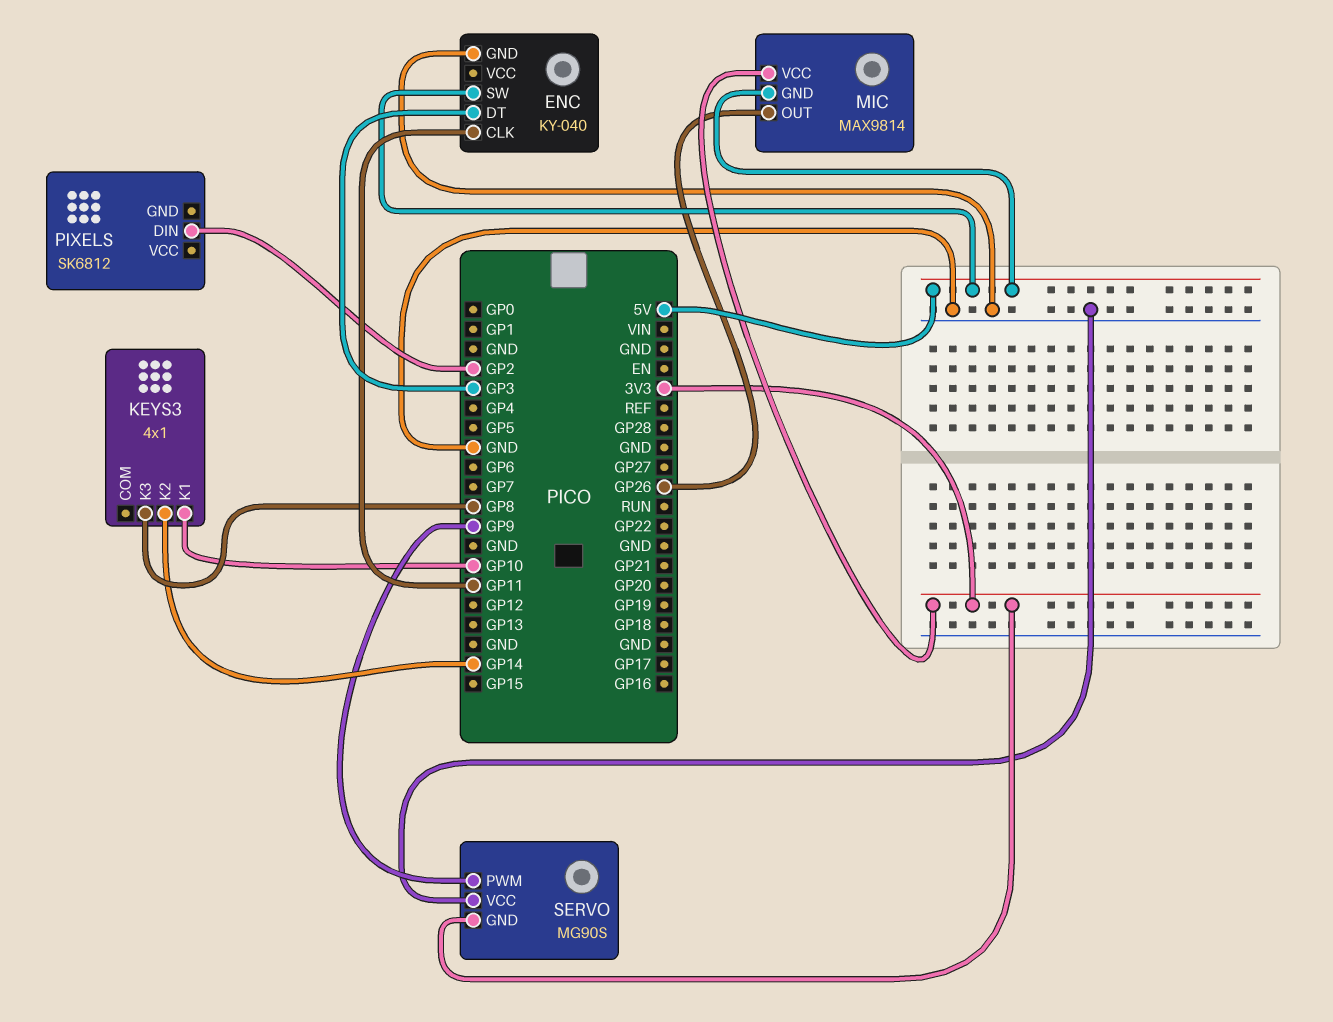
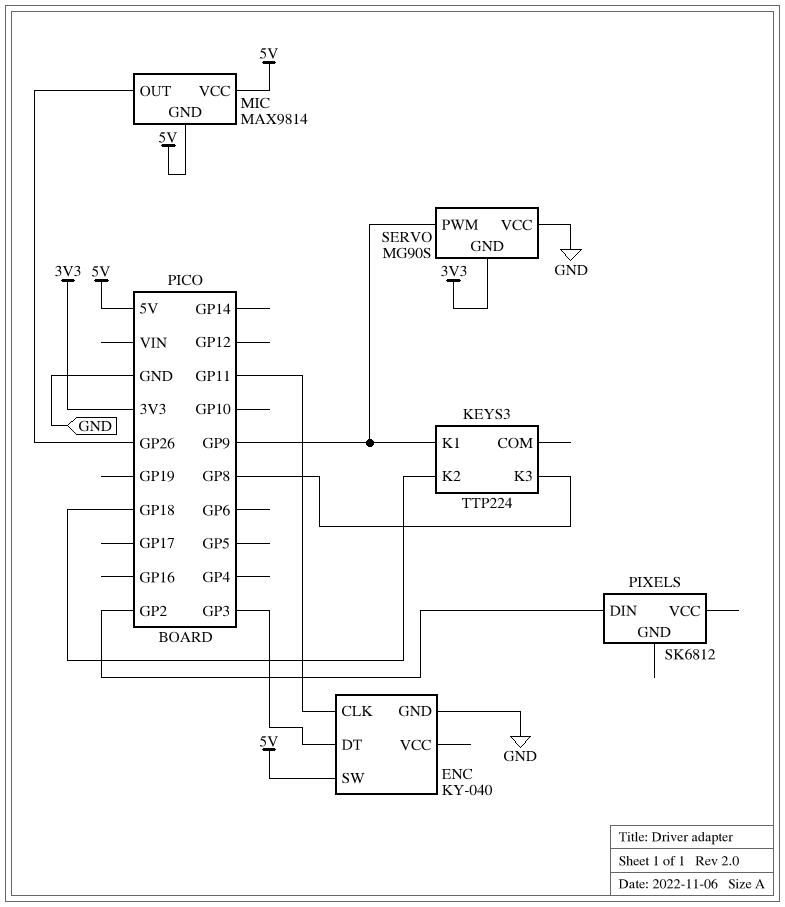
KEYS3: 4x1 -> TTP224
KEYS3 pin K1: GP10 -> GP9
KEYS3 pin K2: GP14 -> GP18
MIC pin VCC: 3V3 -> 5V

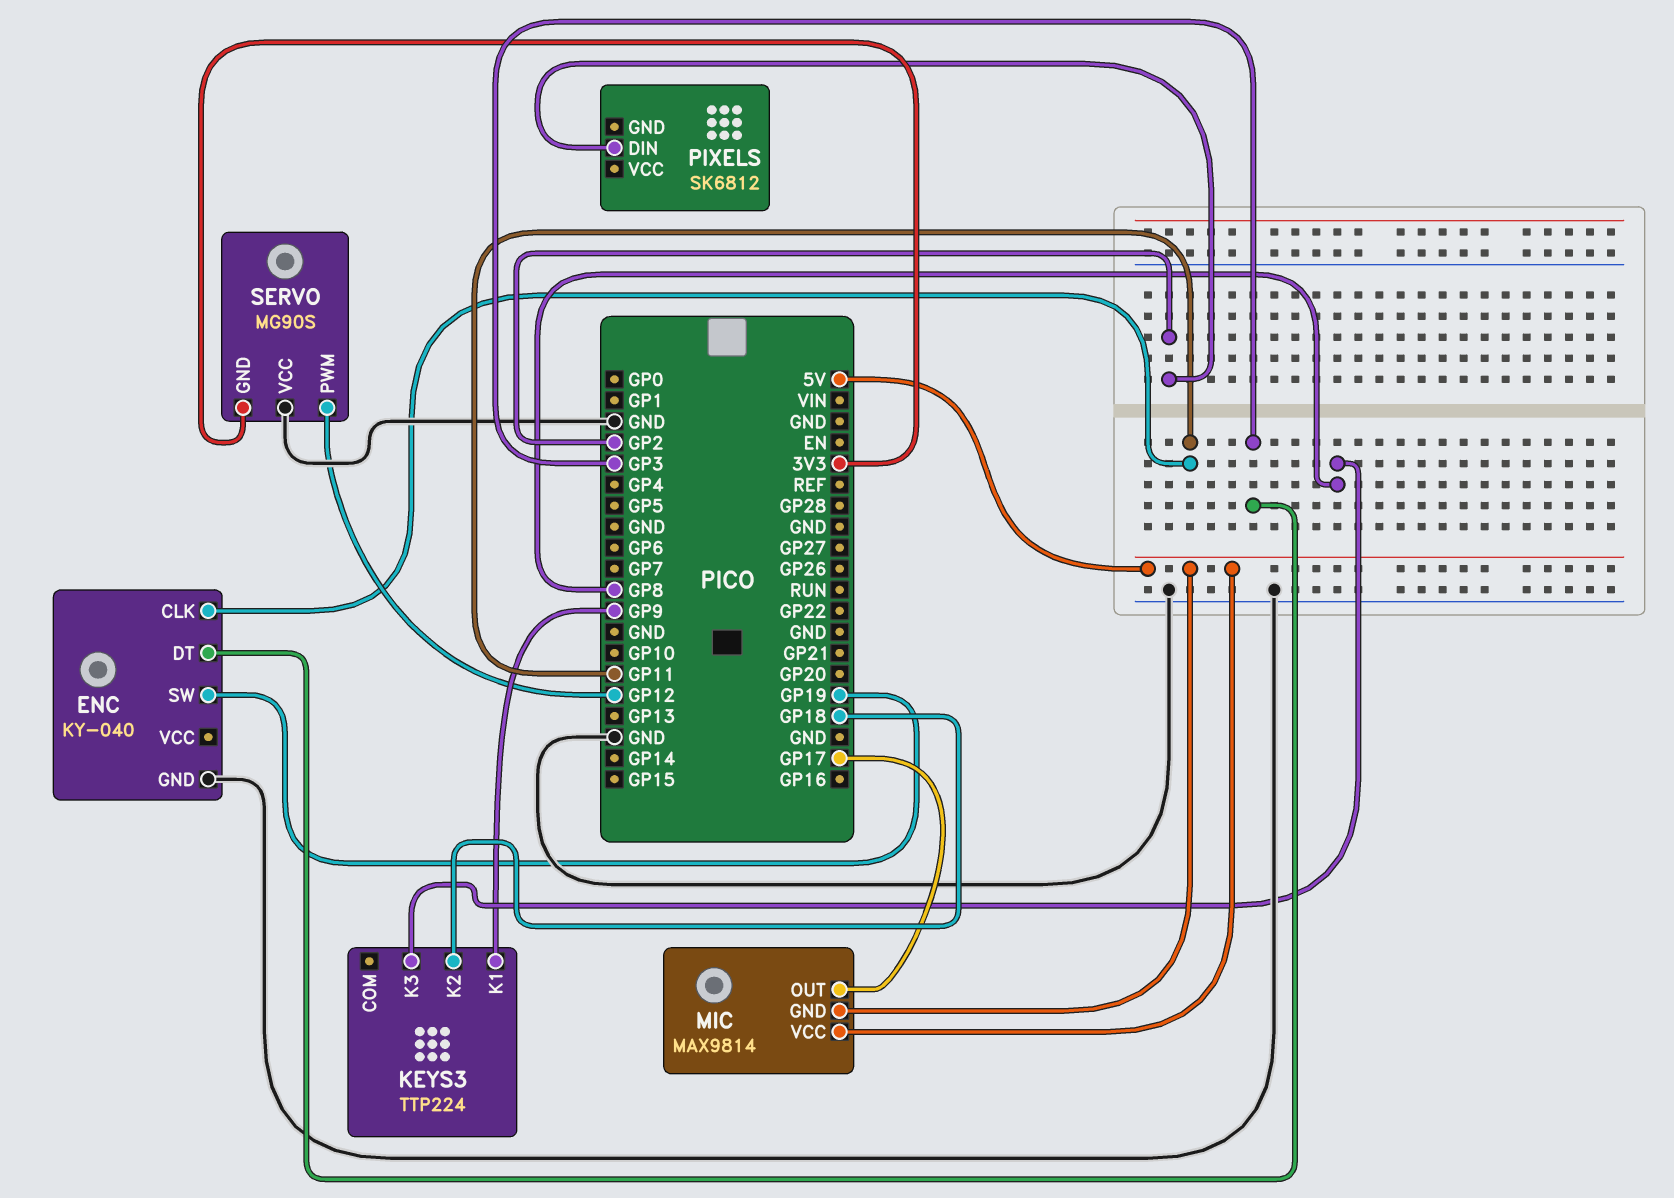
ENC pin SW: 5V -> GP19
MIC pin OUT: GP26 -> GP17
SERVO pin PWM: GP9 -> GP12

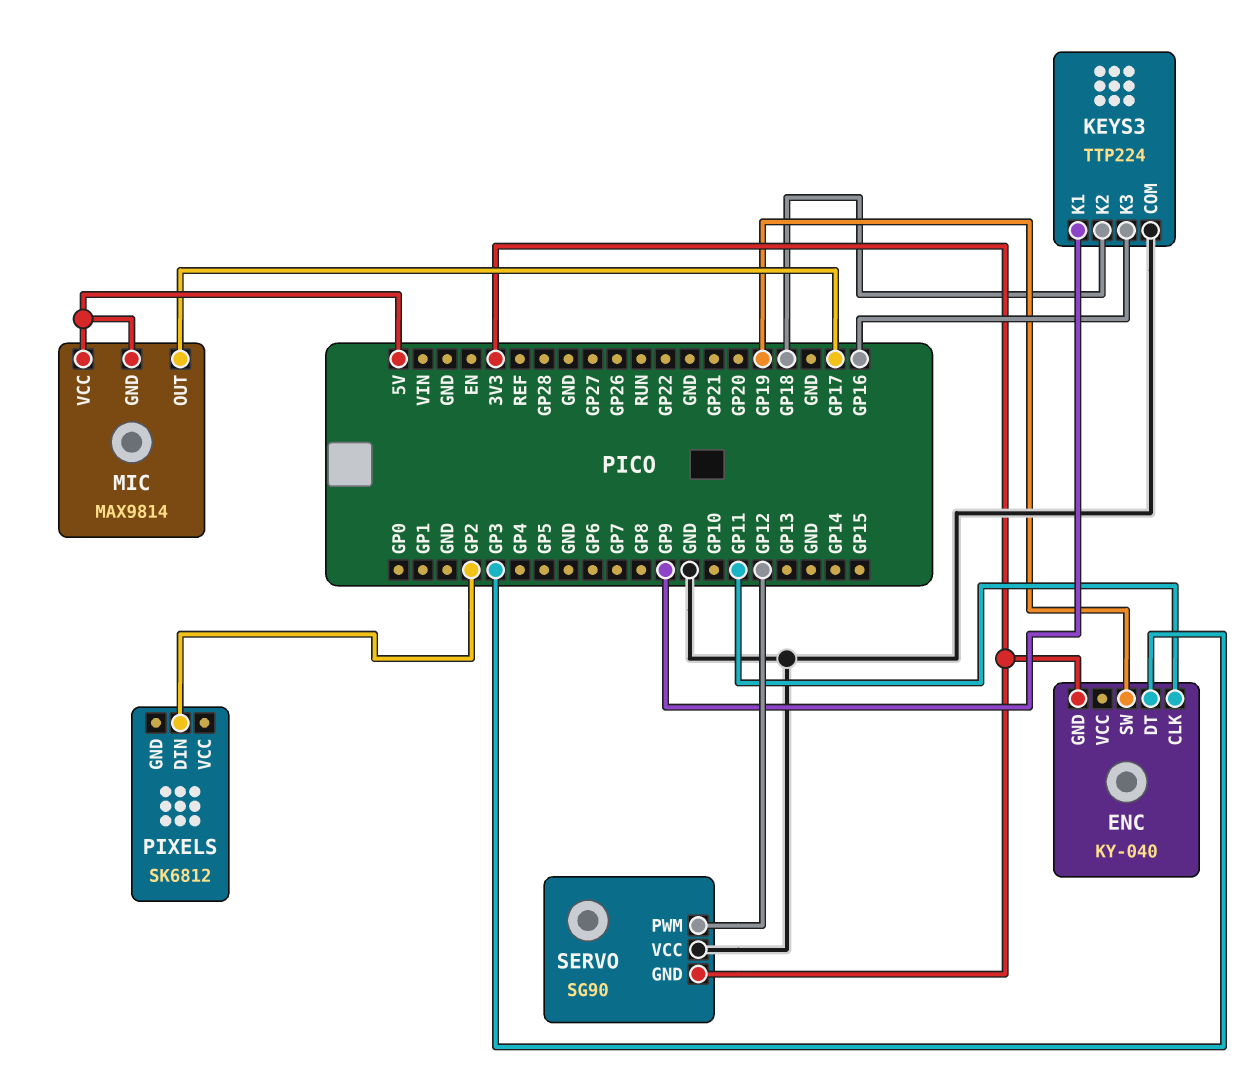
ENC pin GND: GND -> 3V3
KEYS3 pin COM: none -> GND
KEYS3 pin K3: GP8 -> GP16
SERVO: MG90S -> SG90

